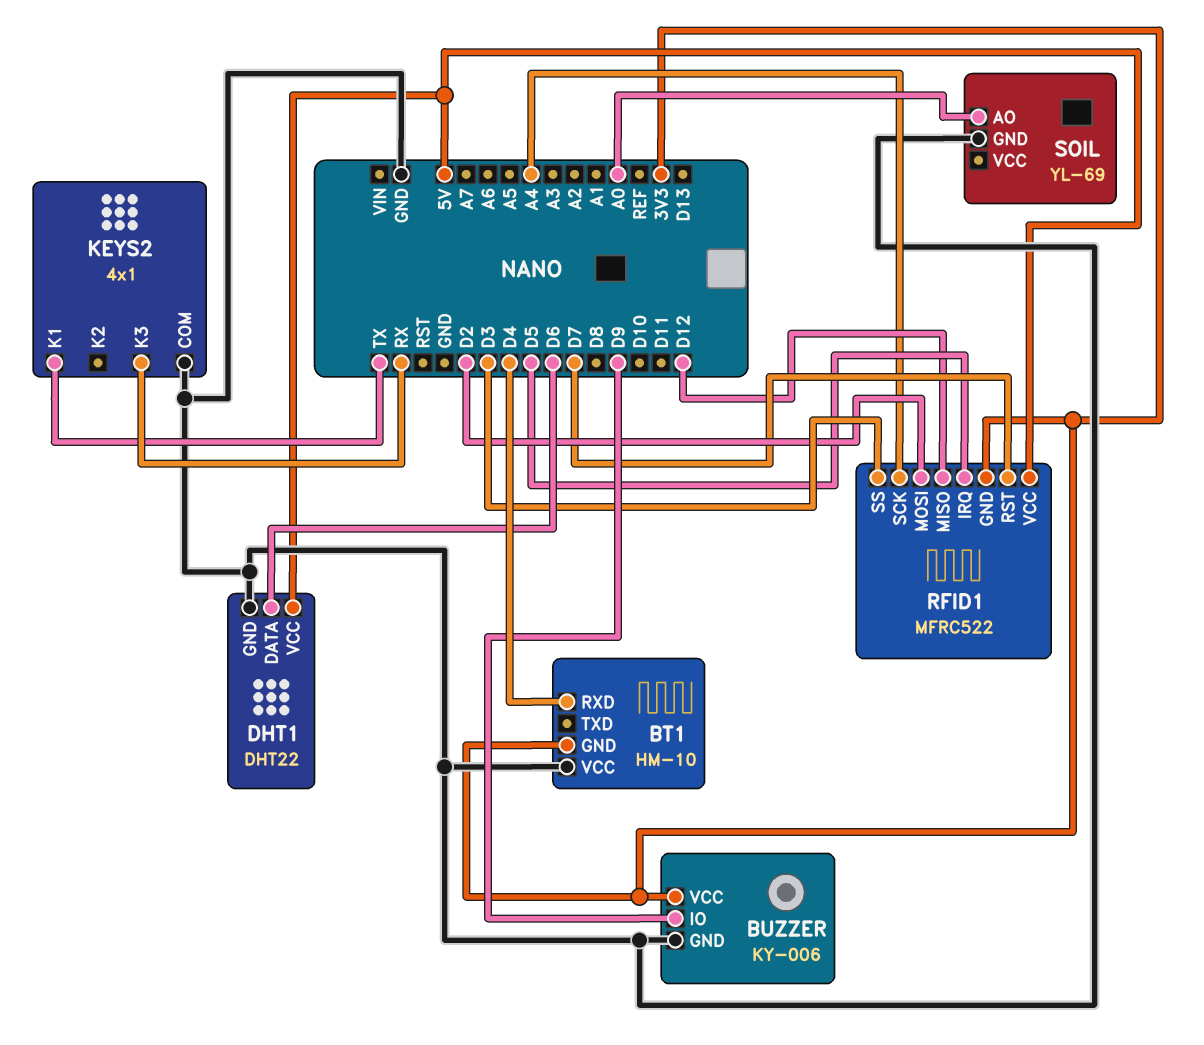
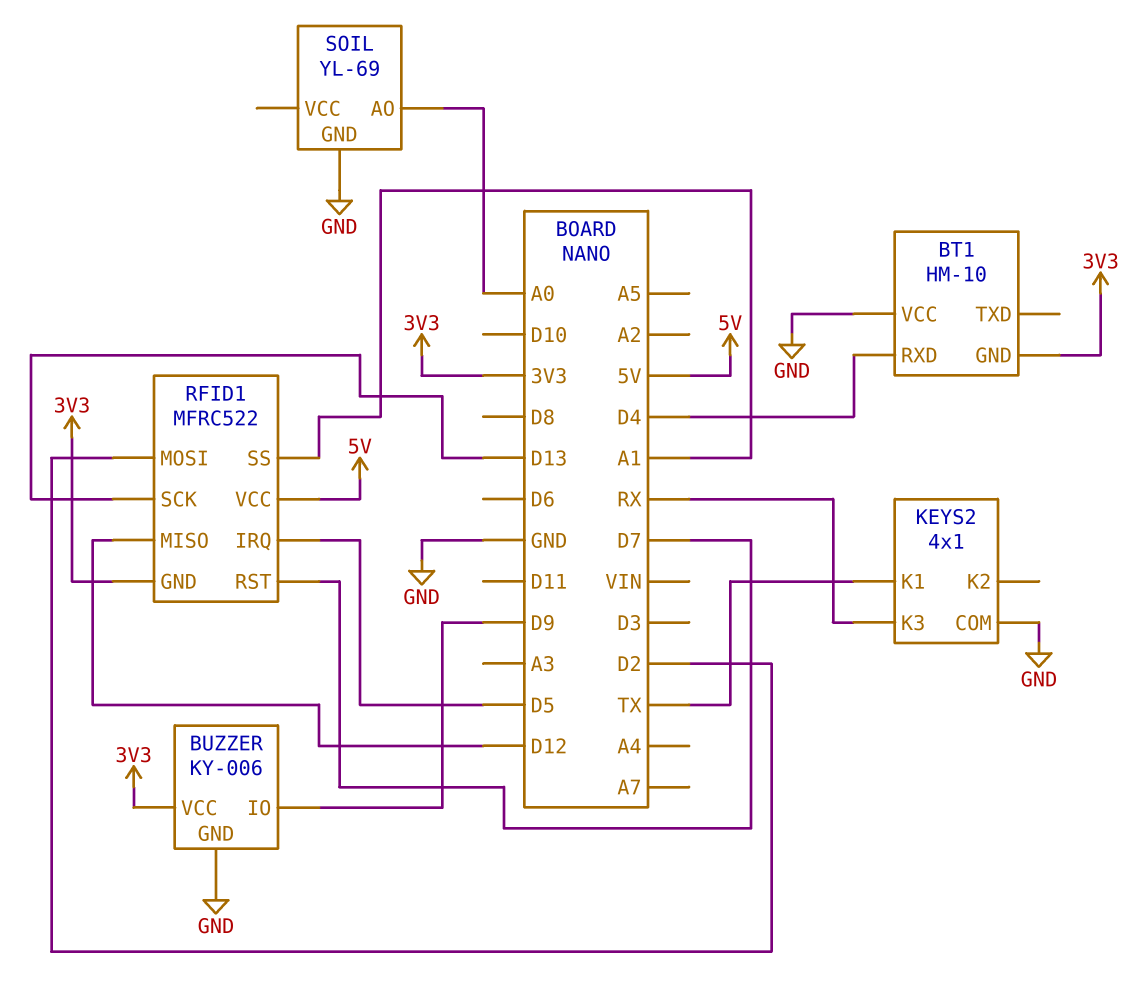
DHT1: DHT22 -> none
DHT1 pin DATA: D6 -> none
DHT1 pin GND: GND -> none
DHT1 pin VCC: 5V -> none
RFID1 pin SCK: A4 -> D13
RFID1 pin SS: D3 -> A1

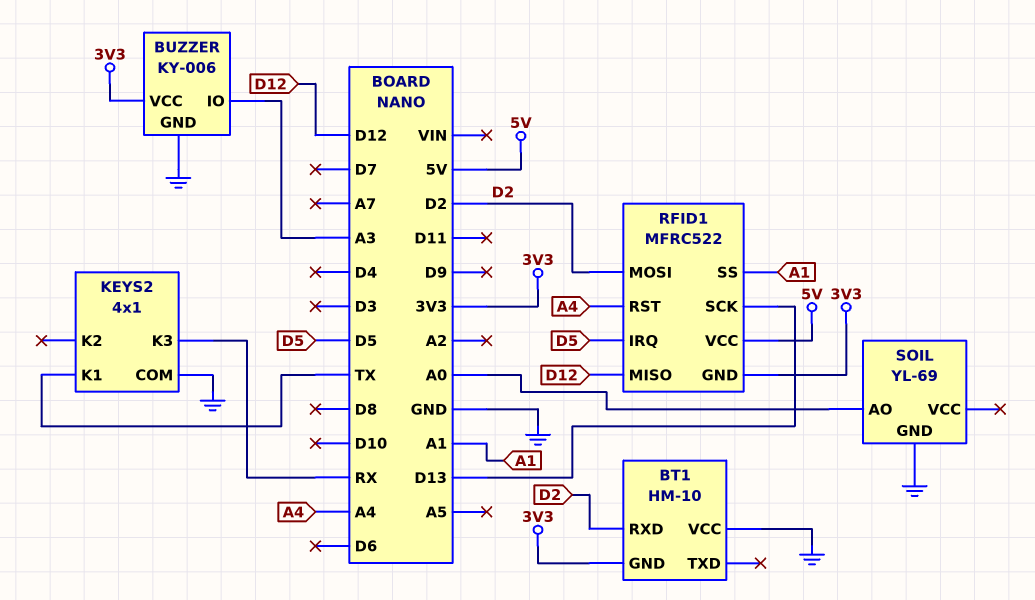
BT1 pin RXD: D4 -> D2
BUZZER pin IO: D9 -> A3
RFID1 pin RST: D7 -> A4

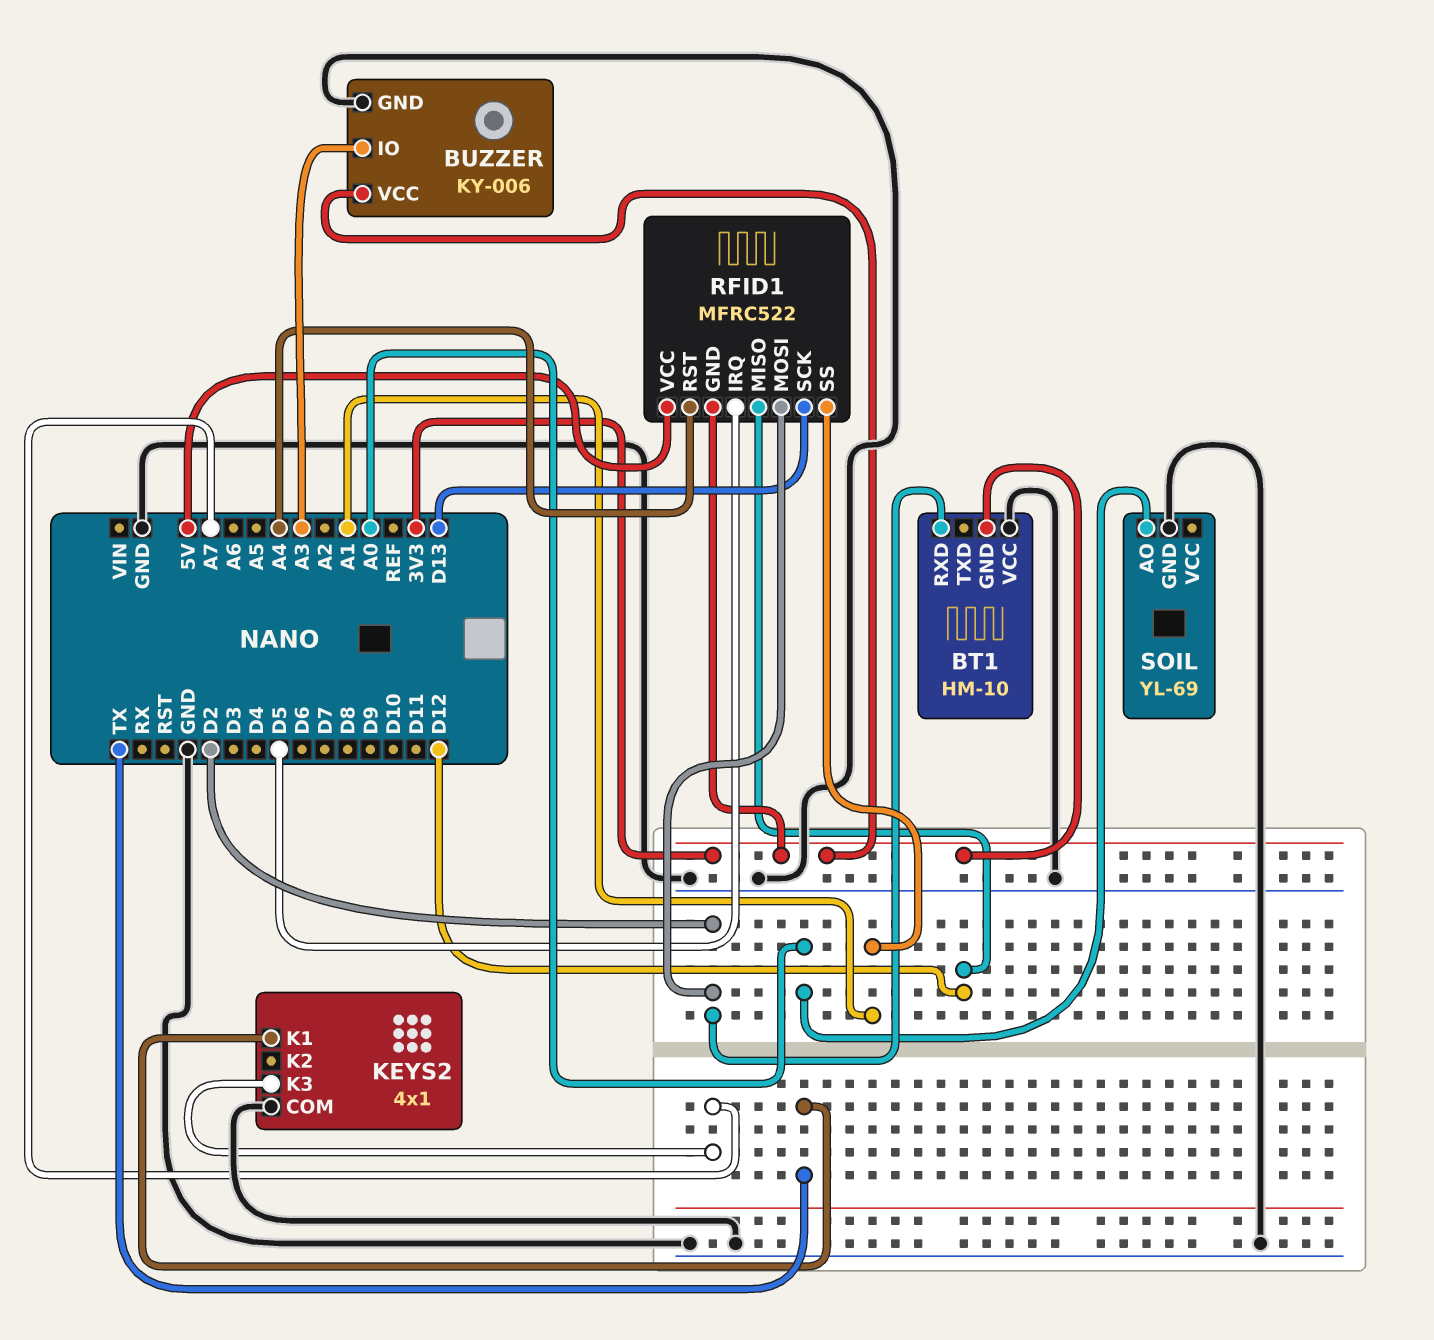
KEYS2 pin K3: RX -> A7

